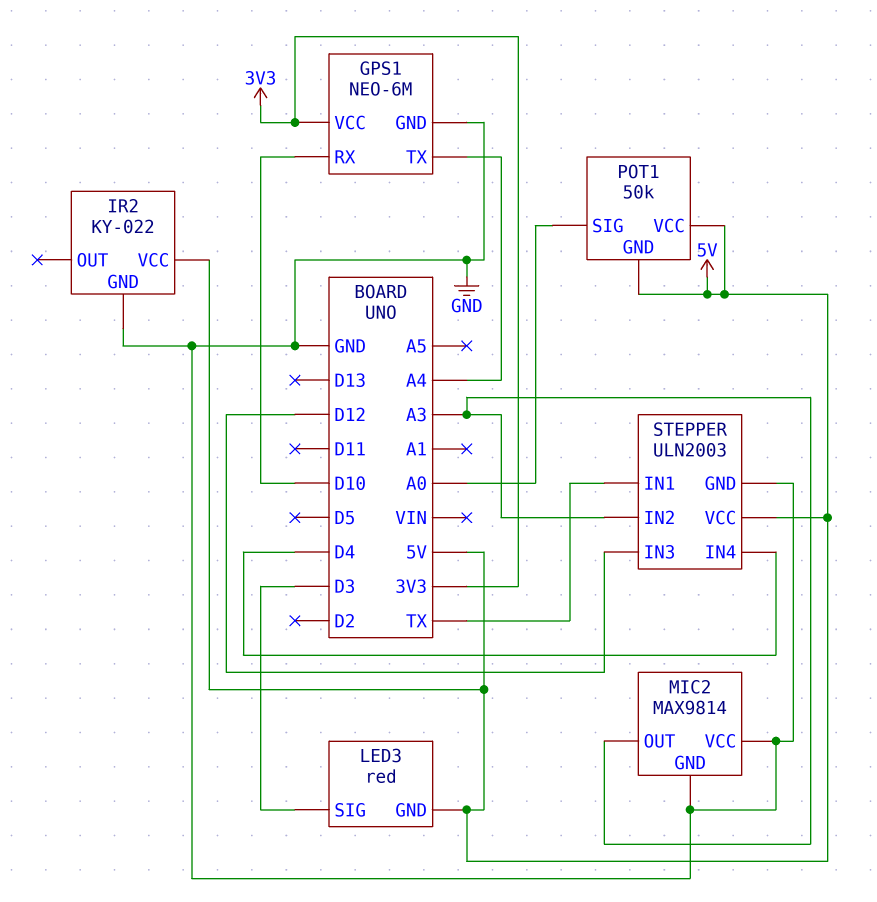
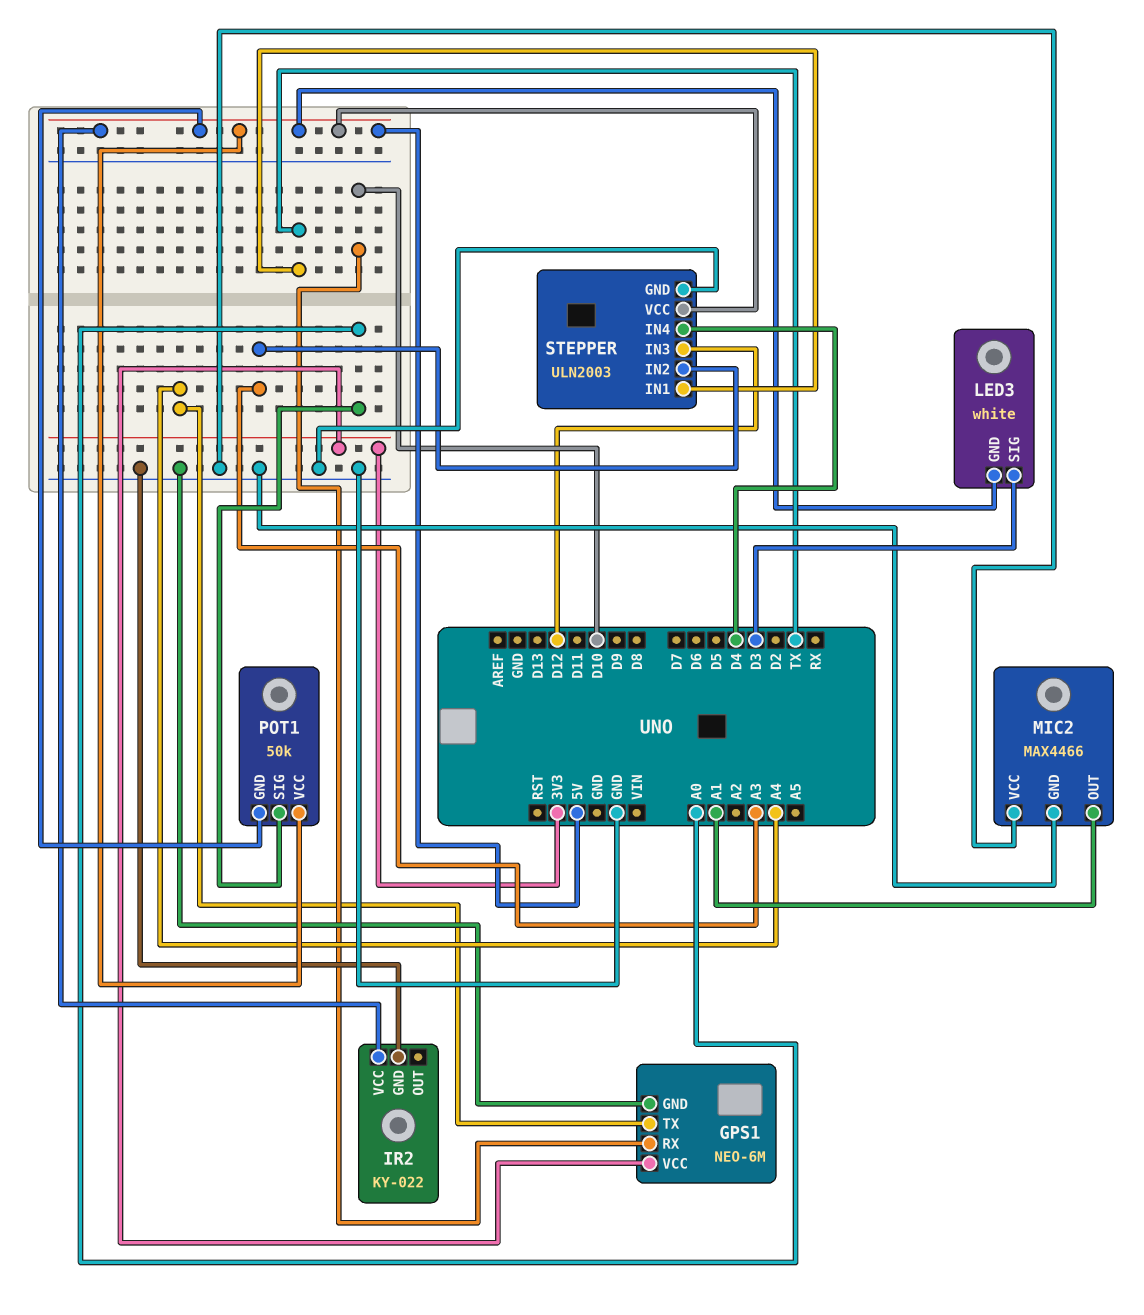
LED3: red -> white
MIC2: MAX9814 -> MAX4466
MIC2 pin OUT: A3 -> A1

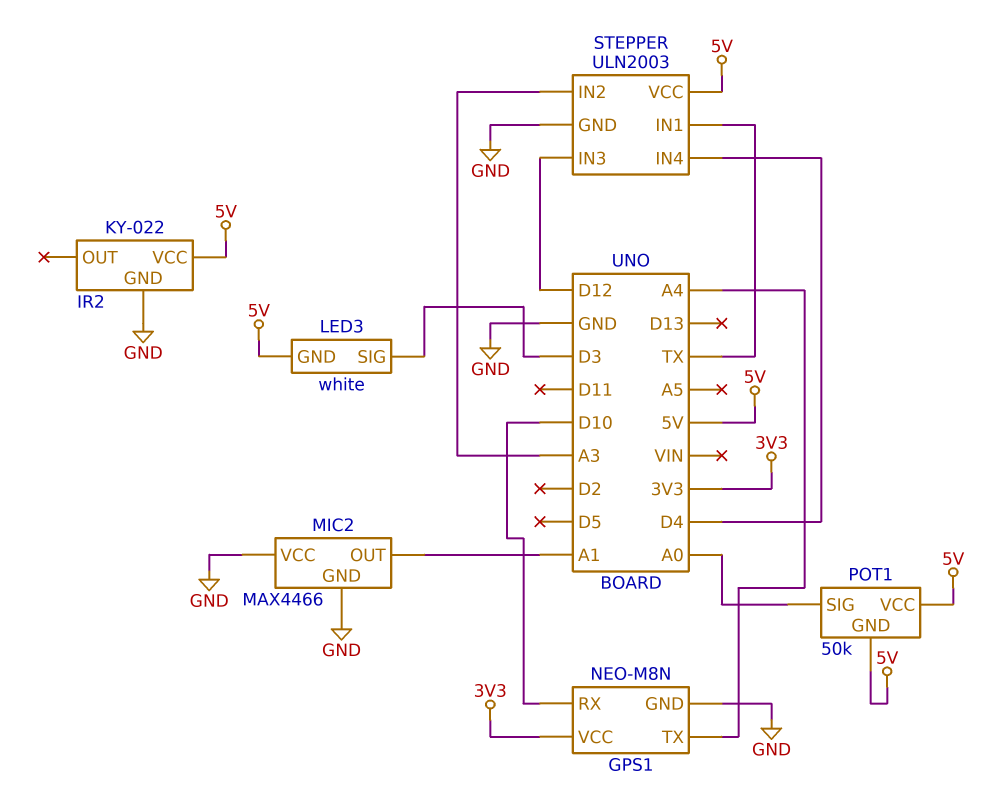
GPS1: NEO-6M -> NEO-M8N

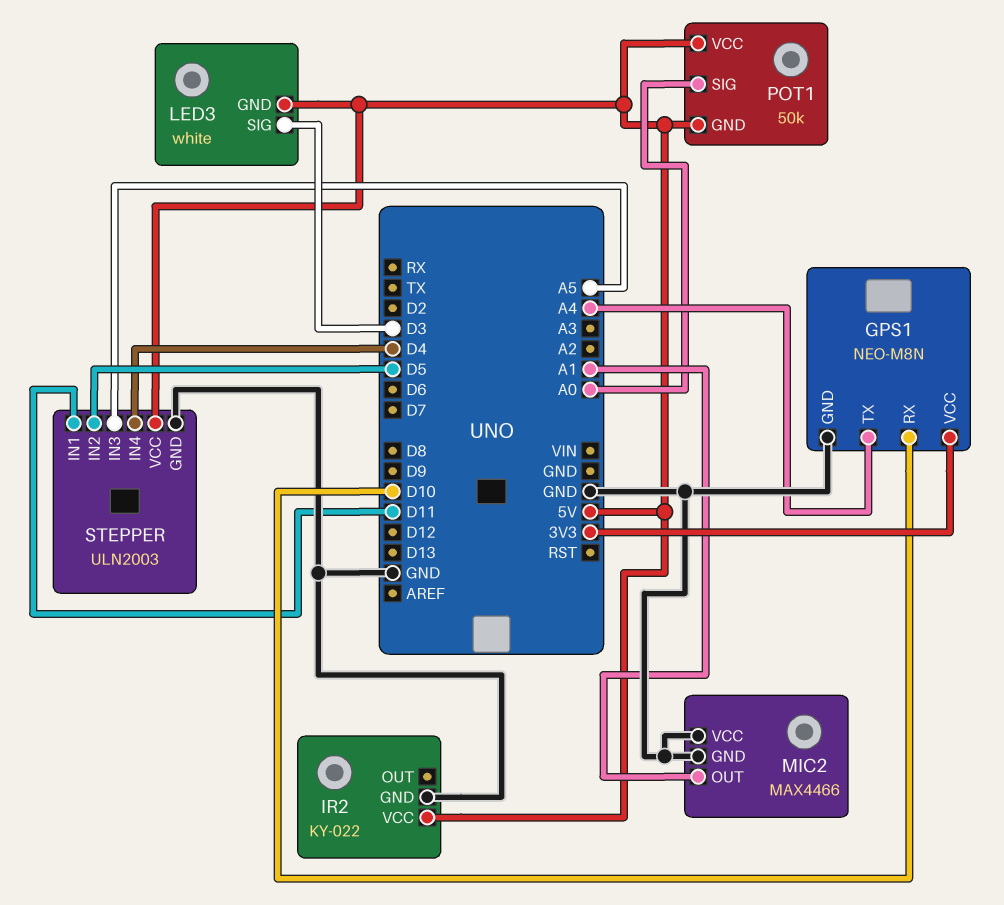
STEPPER pin IN1: TX -> D11
STEPPER pin IN2: A3 -> D5
STEPPER pin IN3: D12 -> A5

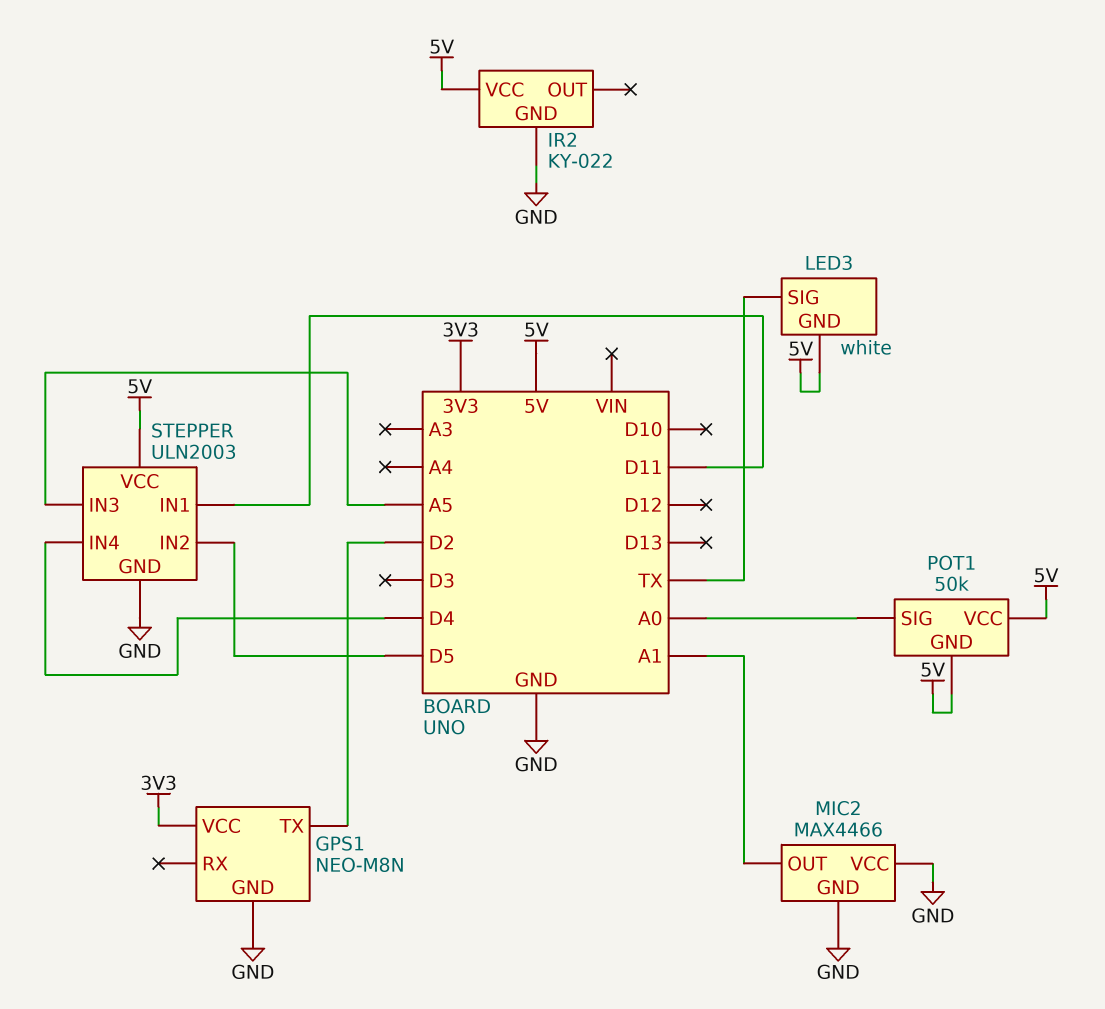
GPS1 pin RX: D10 -> none
GPS1 pin TX: A4 -> D2
LED3 pin SIG: D3 -> TX

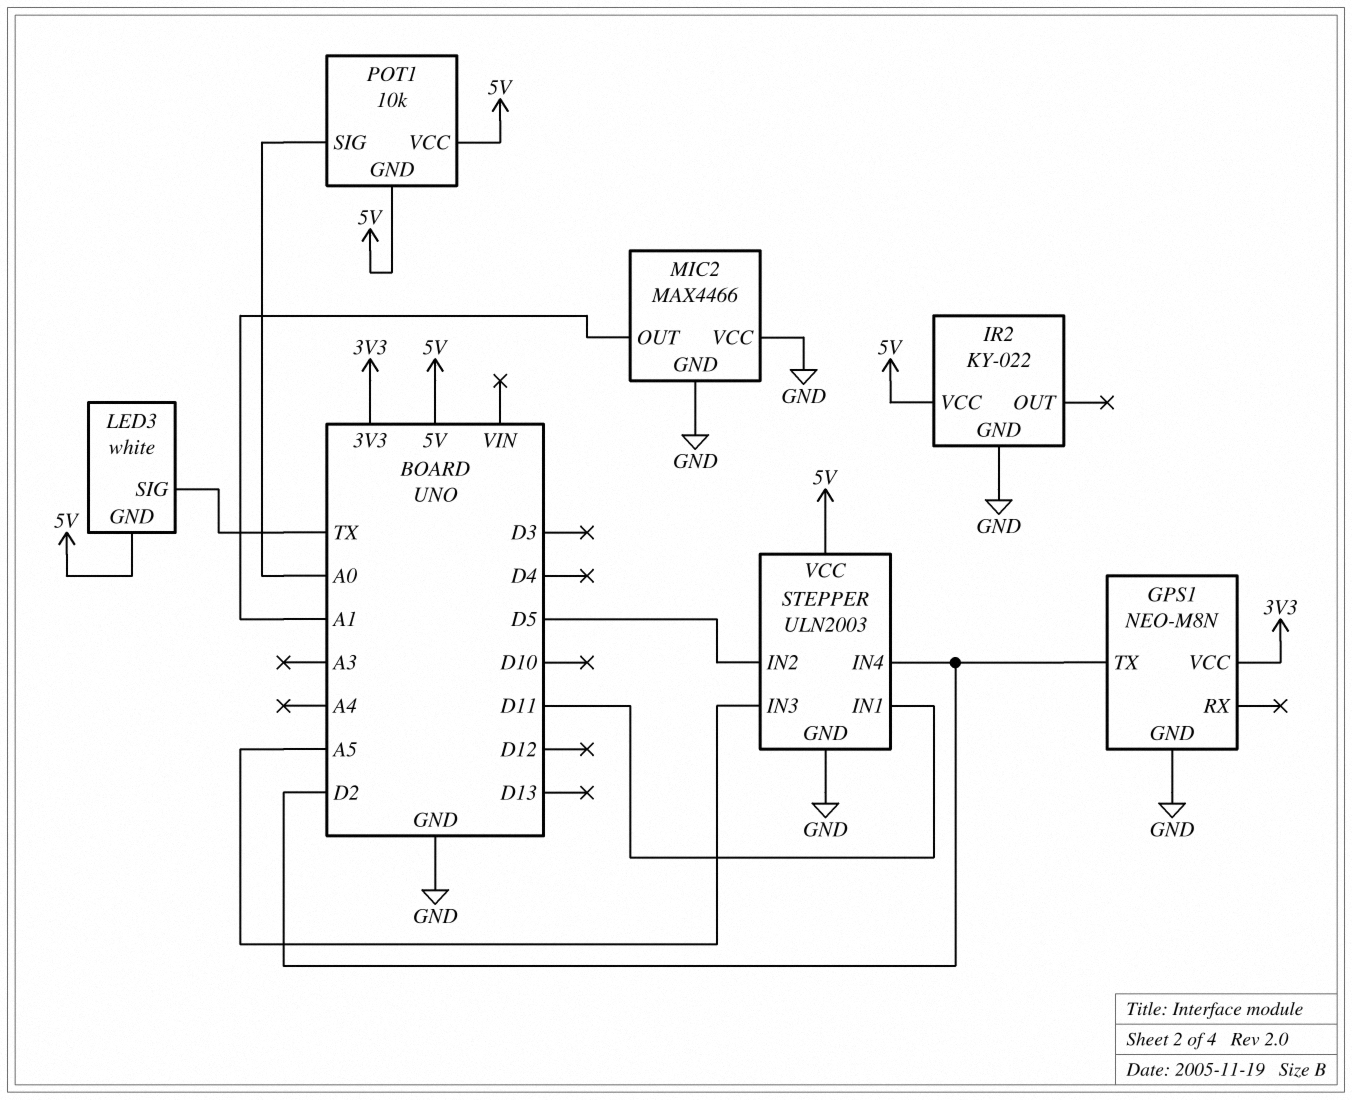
POT1: 50k -> 10k
STEPPER pin IN4: D4 -> D2

